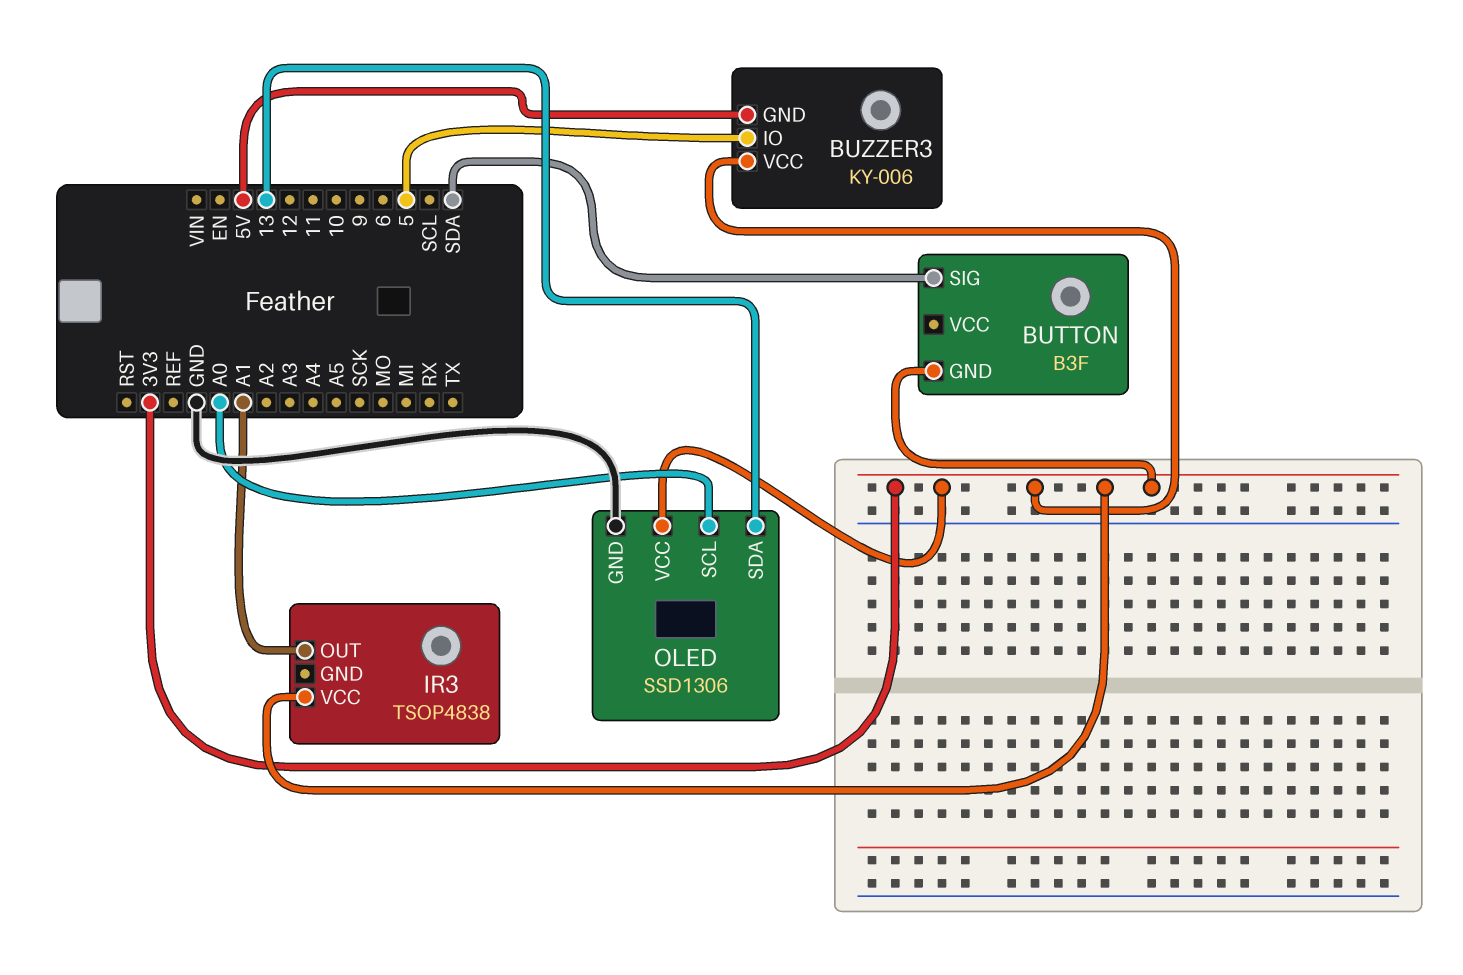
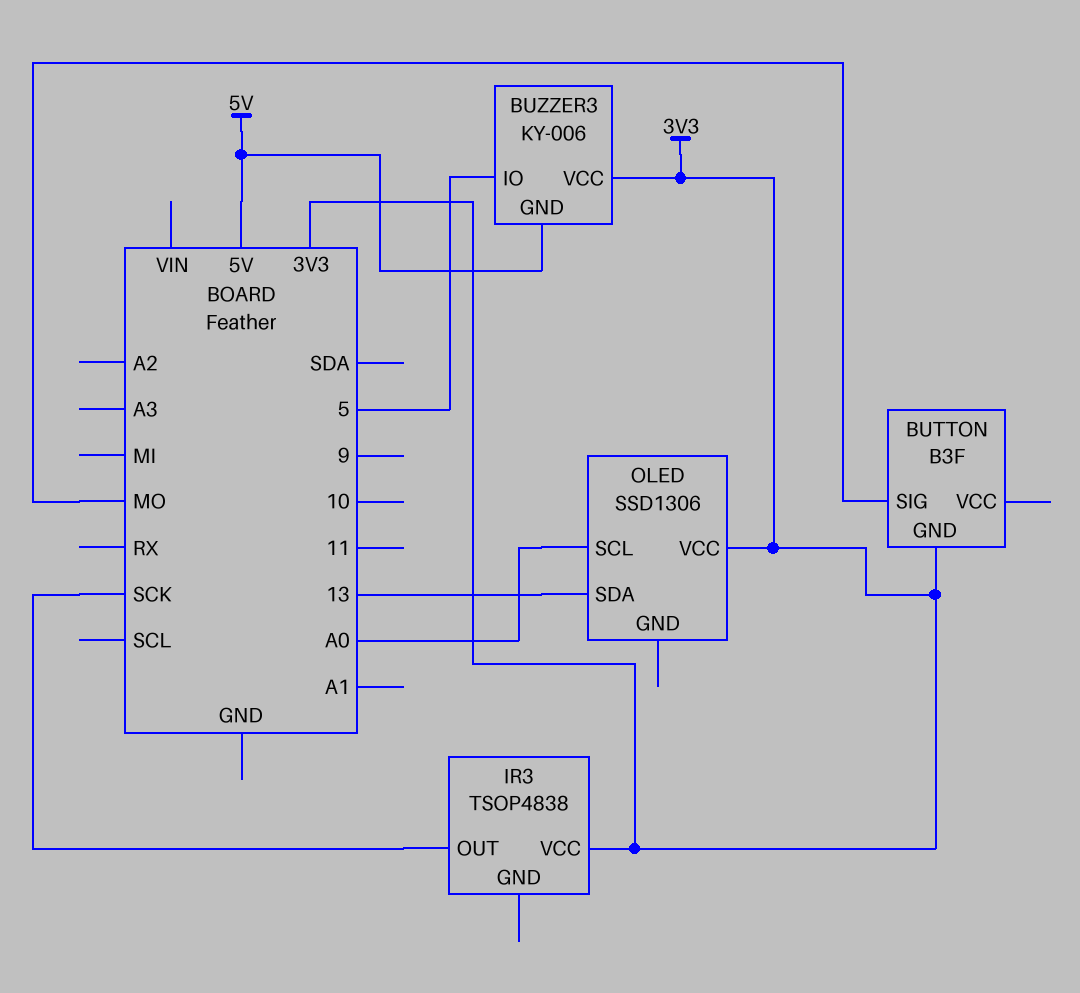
BUTTON pin SIG: SDA -> MO
IR3 pin OUT: A1 -> SCK
OLED pin GND: GND -> none

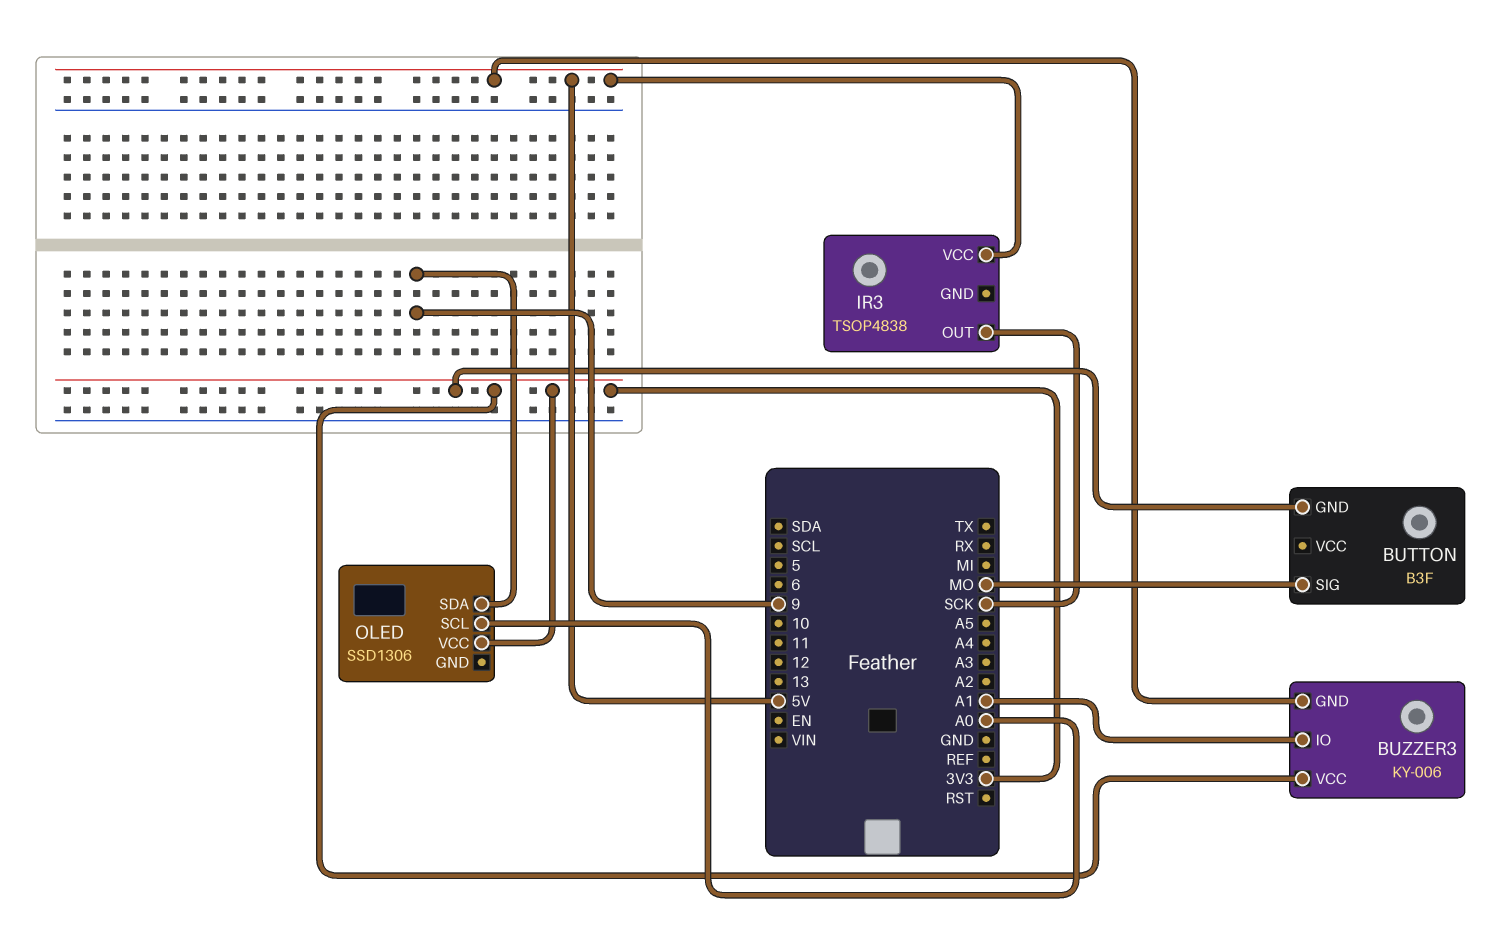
BUZZER3 pin IO: 5 -> A1
IR3 pin VCC: 3V3 -> 5V
OLED pin SDA: 13 -> 9

